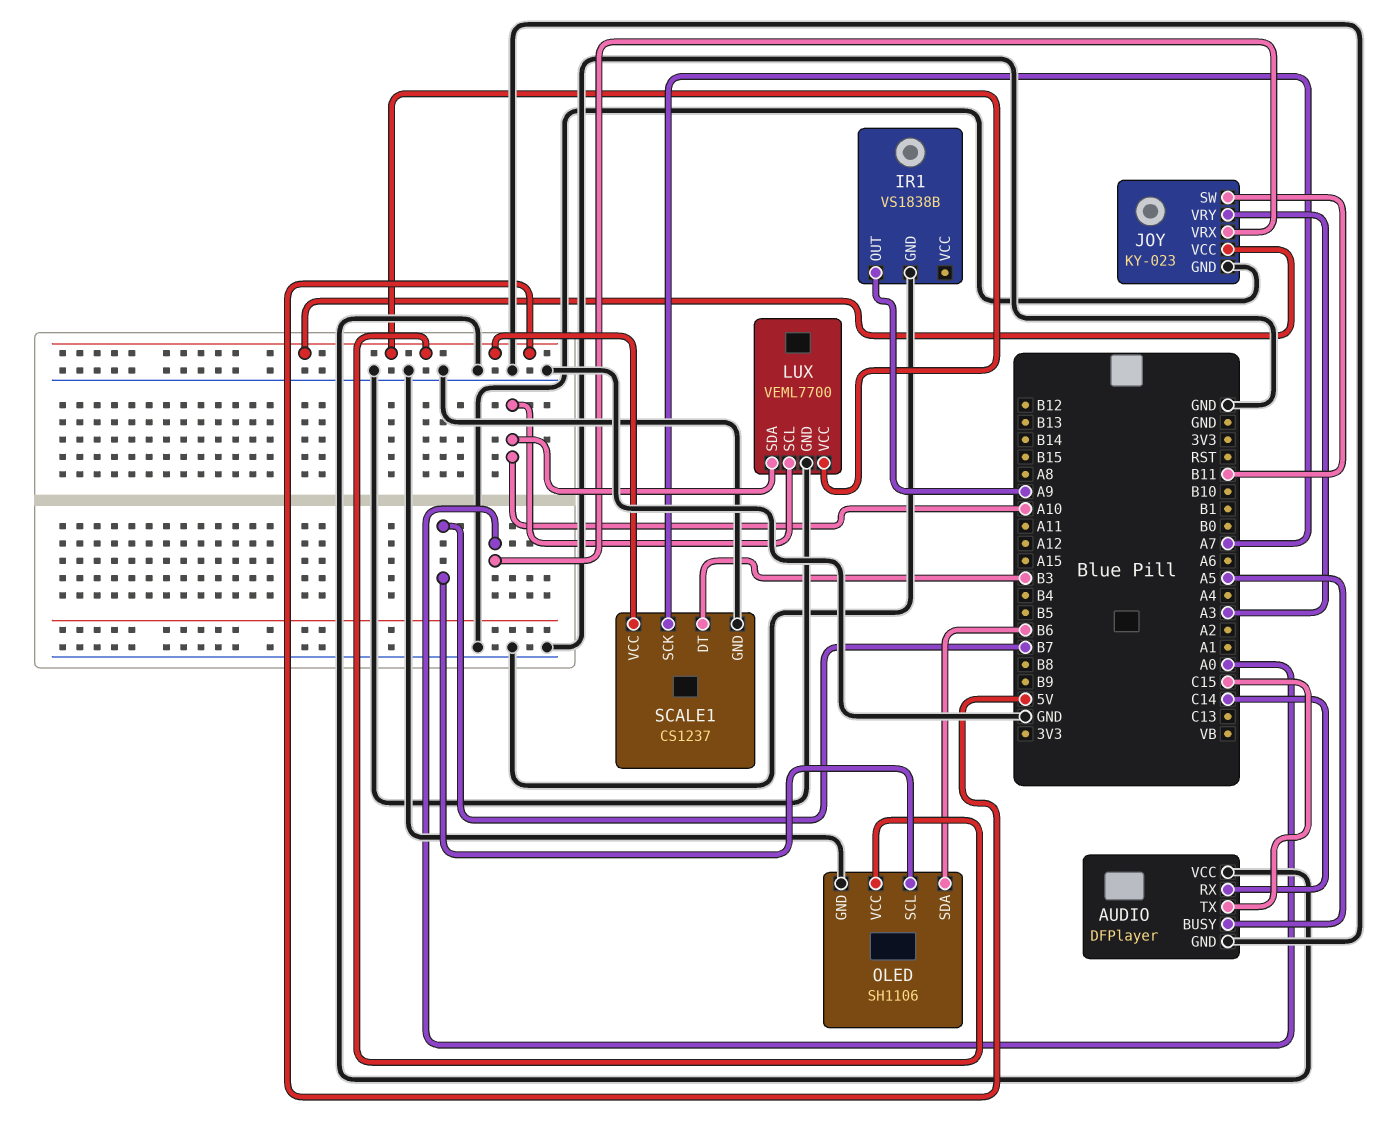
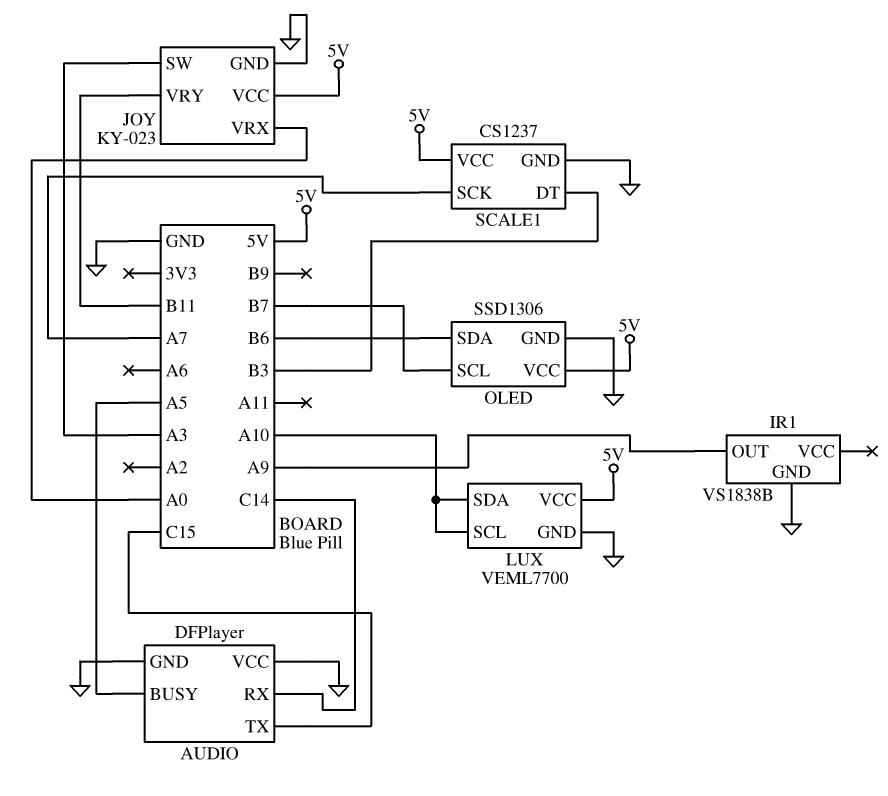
JOY pin SW: B11 -> A3
JOY pin VRY: A3 -> B11
OLED: SH1106 -> SSD1306

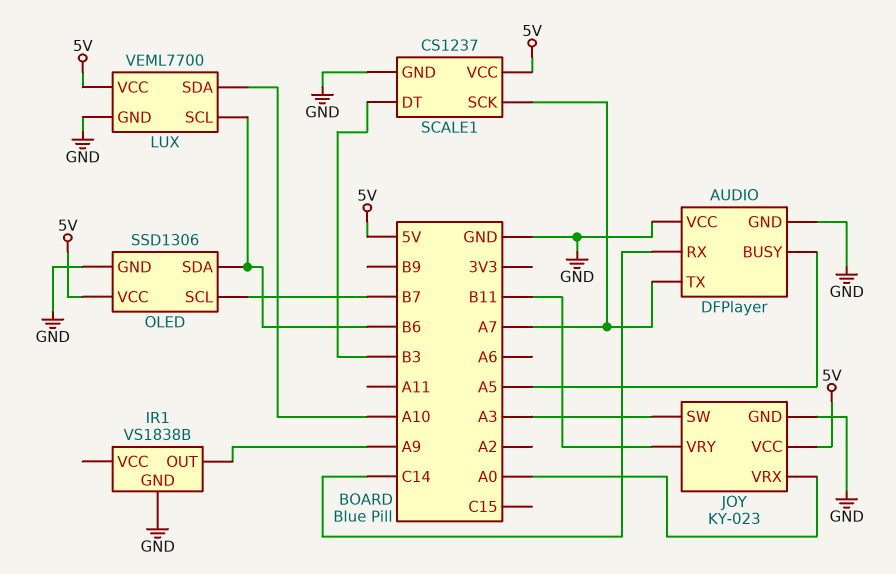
AUDIO pin TX: C15 -> A7
LUX pin SCL: A10 -> B6

